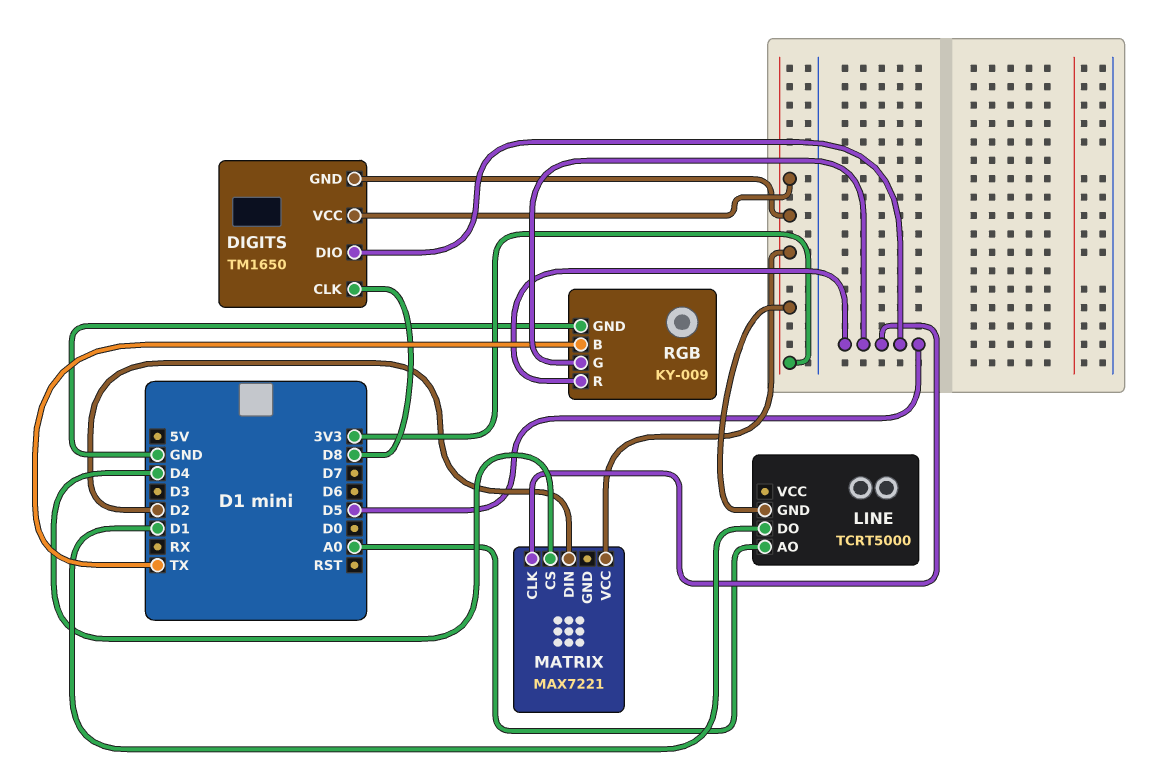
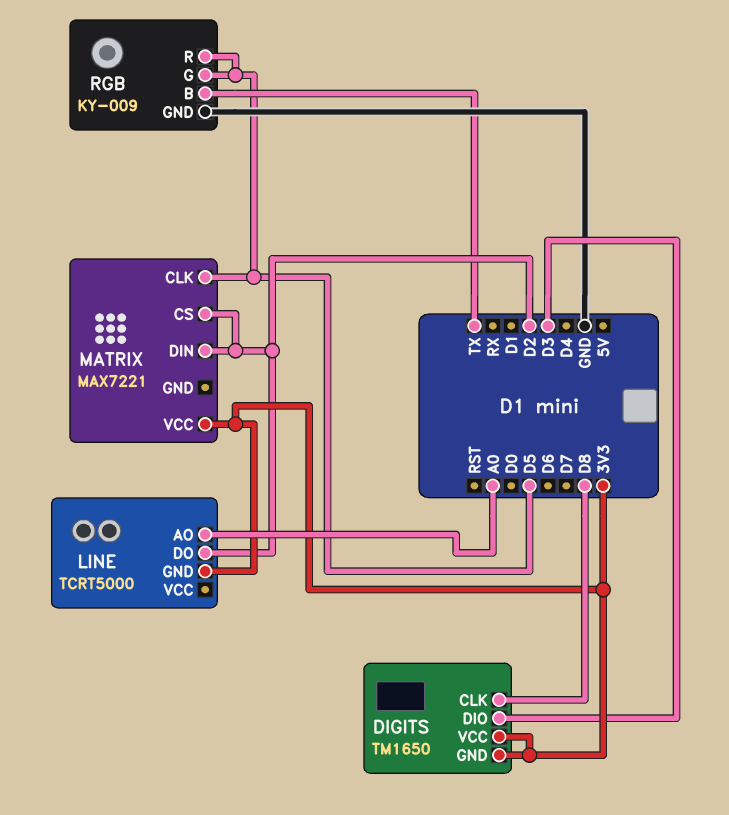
DIGITS pin DIO: D5 -> D3
LINE pin DO: D1 -> D2
MATRIX pin CS: D4 -> D2

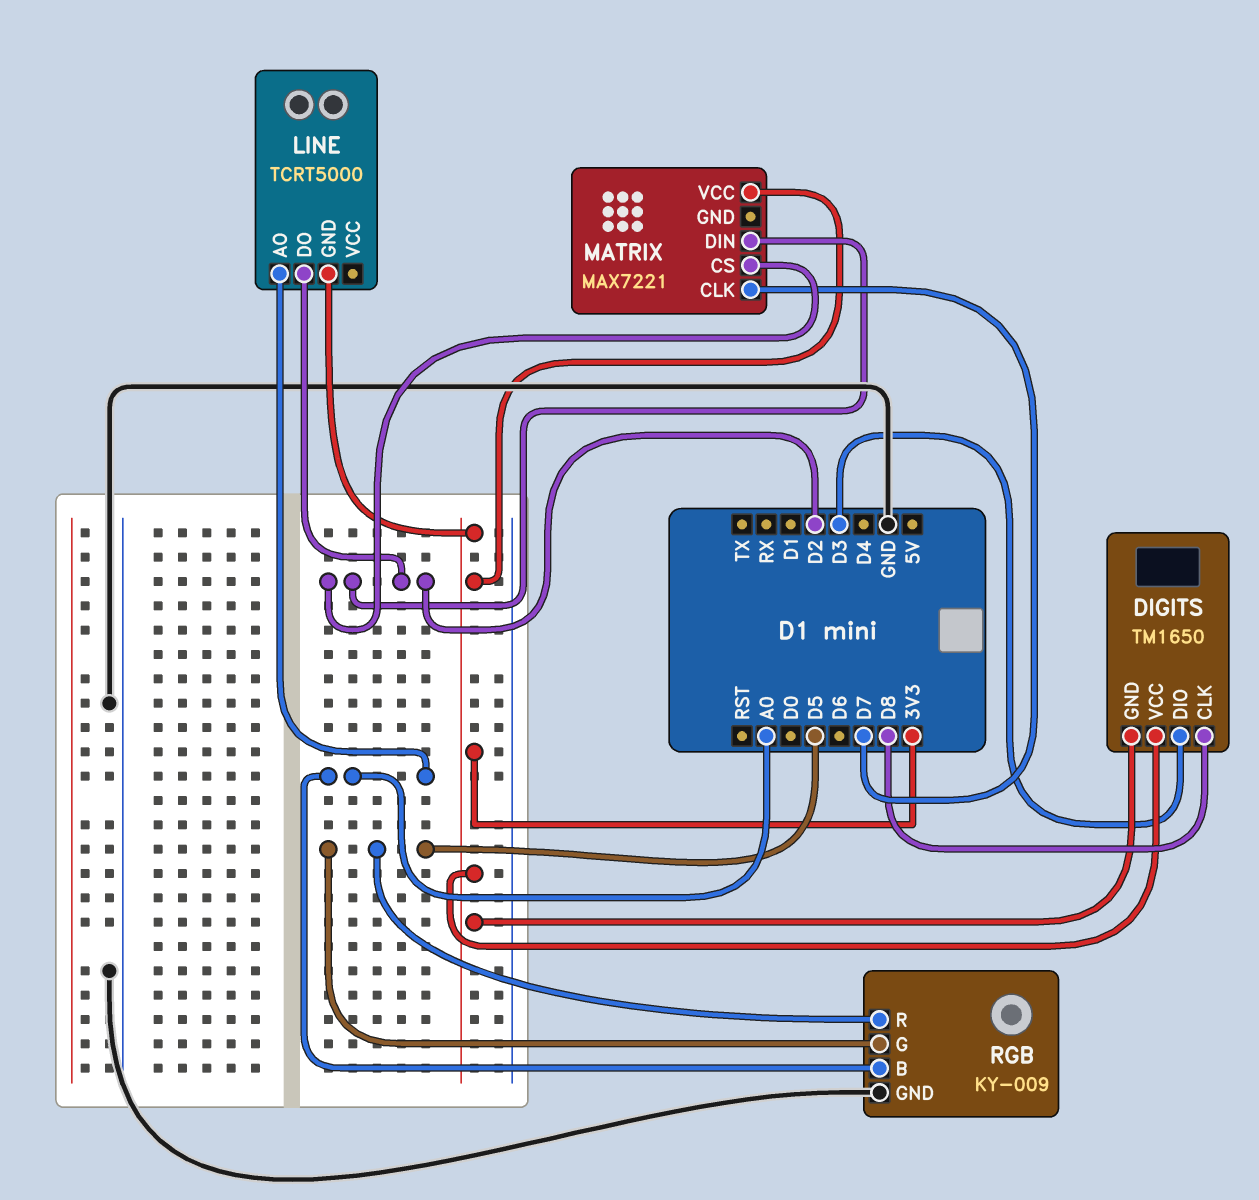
MATRIX pin CLK: D5 -> D7
RGB pin B: TX -> A0

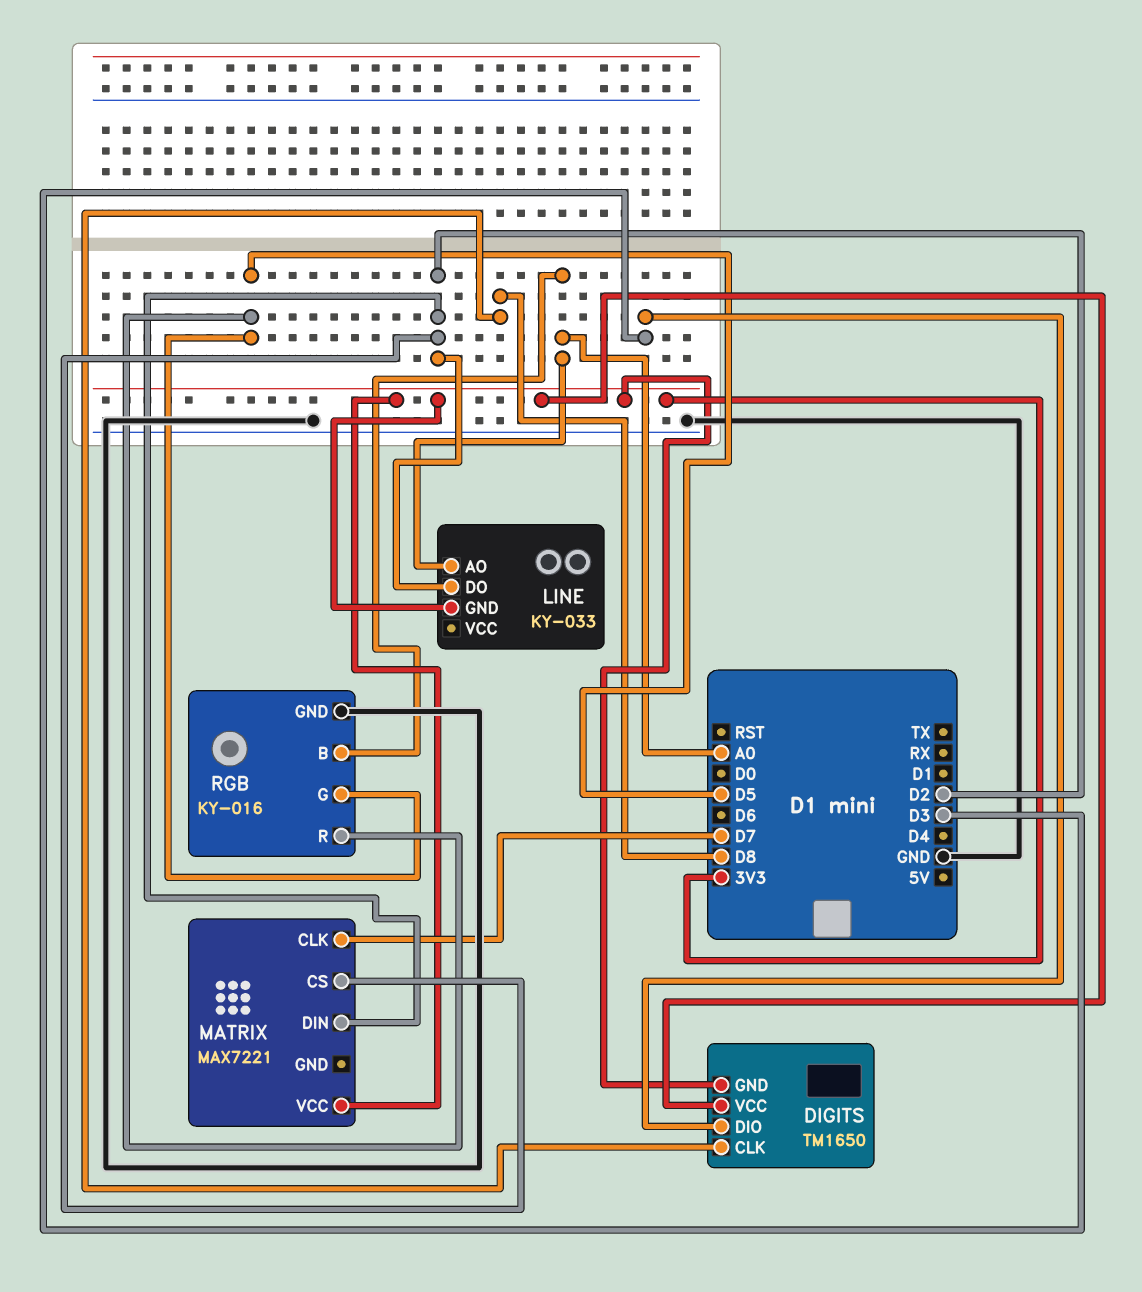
LINE: TCRT5000 -> KY-033
RGB: KY-009 -> KY-016

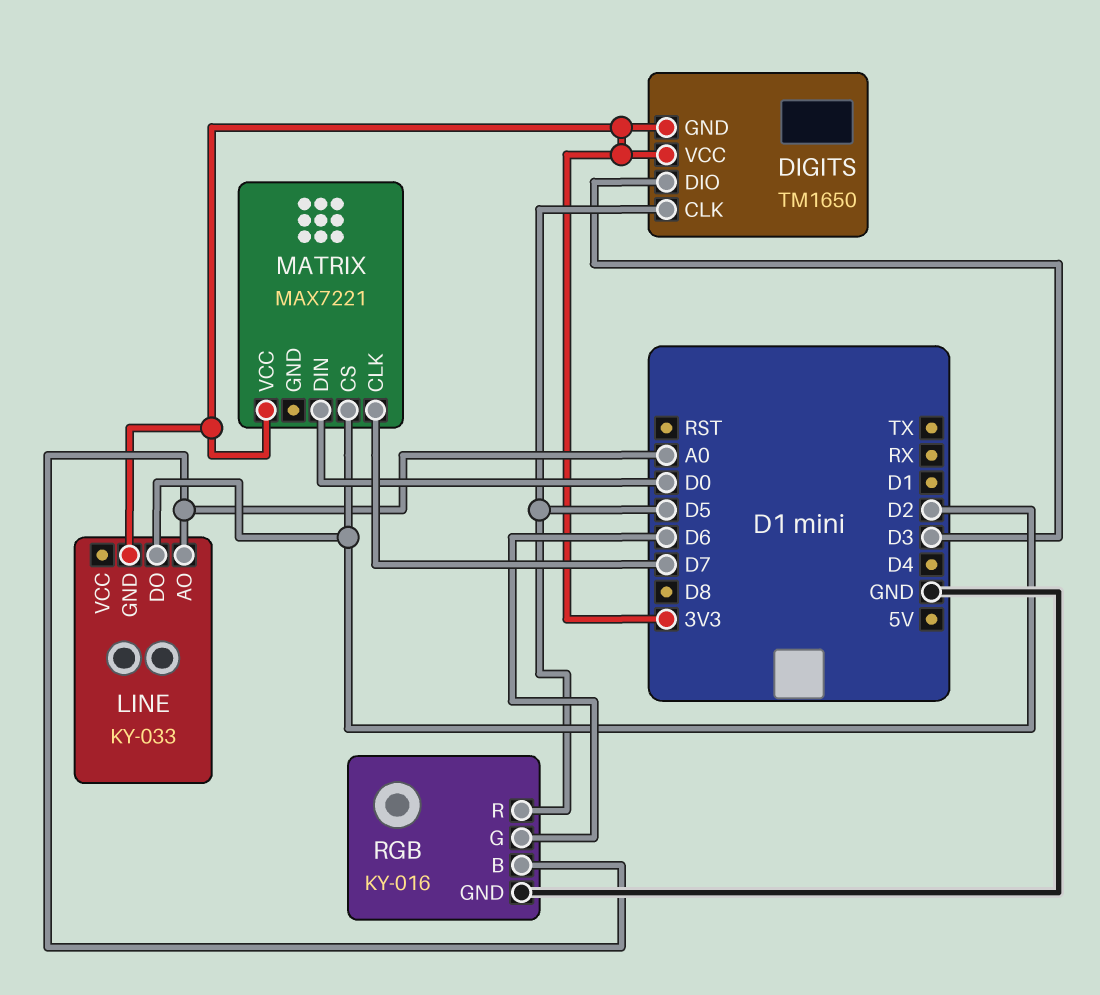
DIGITS pin CLK: D8 -> D5
MATRIX pin DIN: D2 -> D0
RGB pin G: D5 -> D6

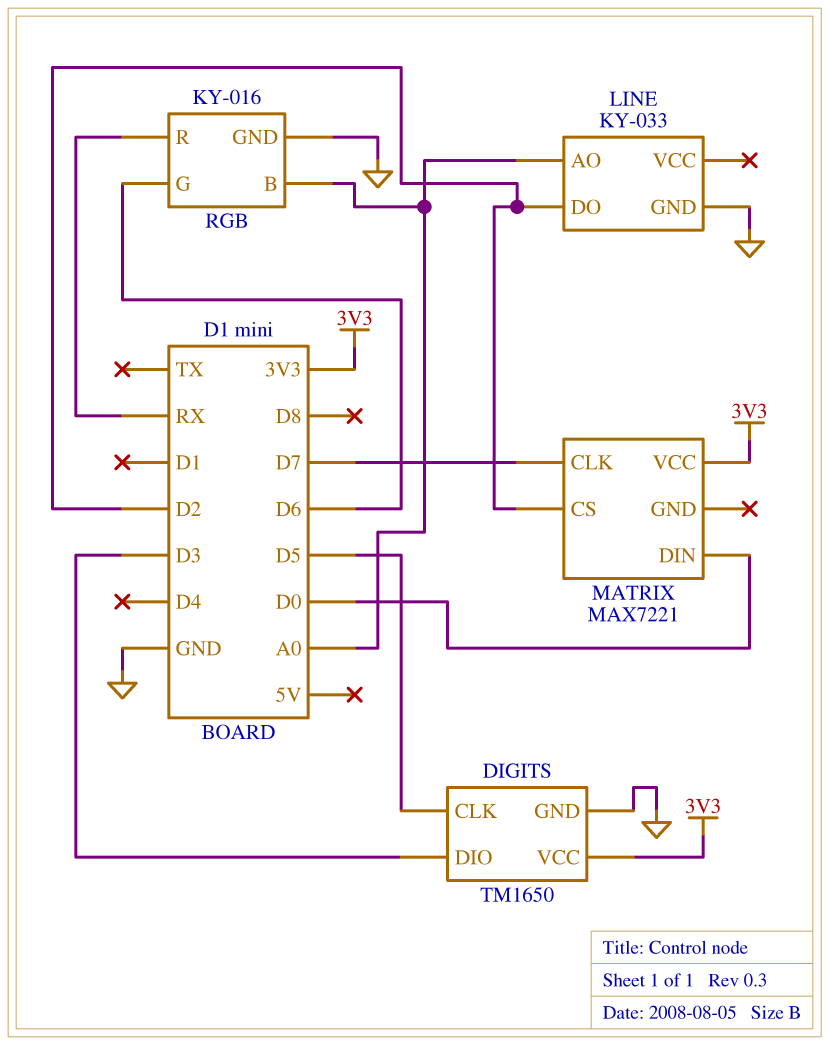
DIGITS pin GND: 3V3 -> GND
LINE pin GND: 3V3 -> GND
RGB pin R: D5 -> RX

